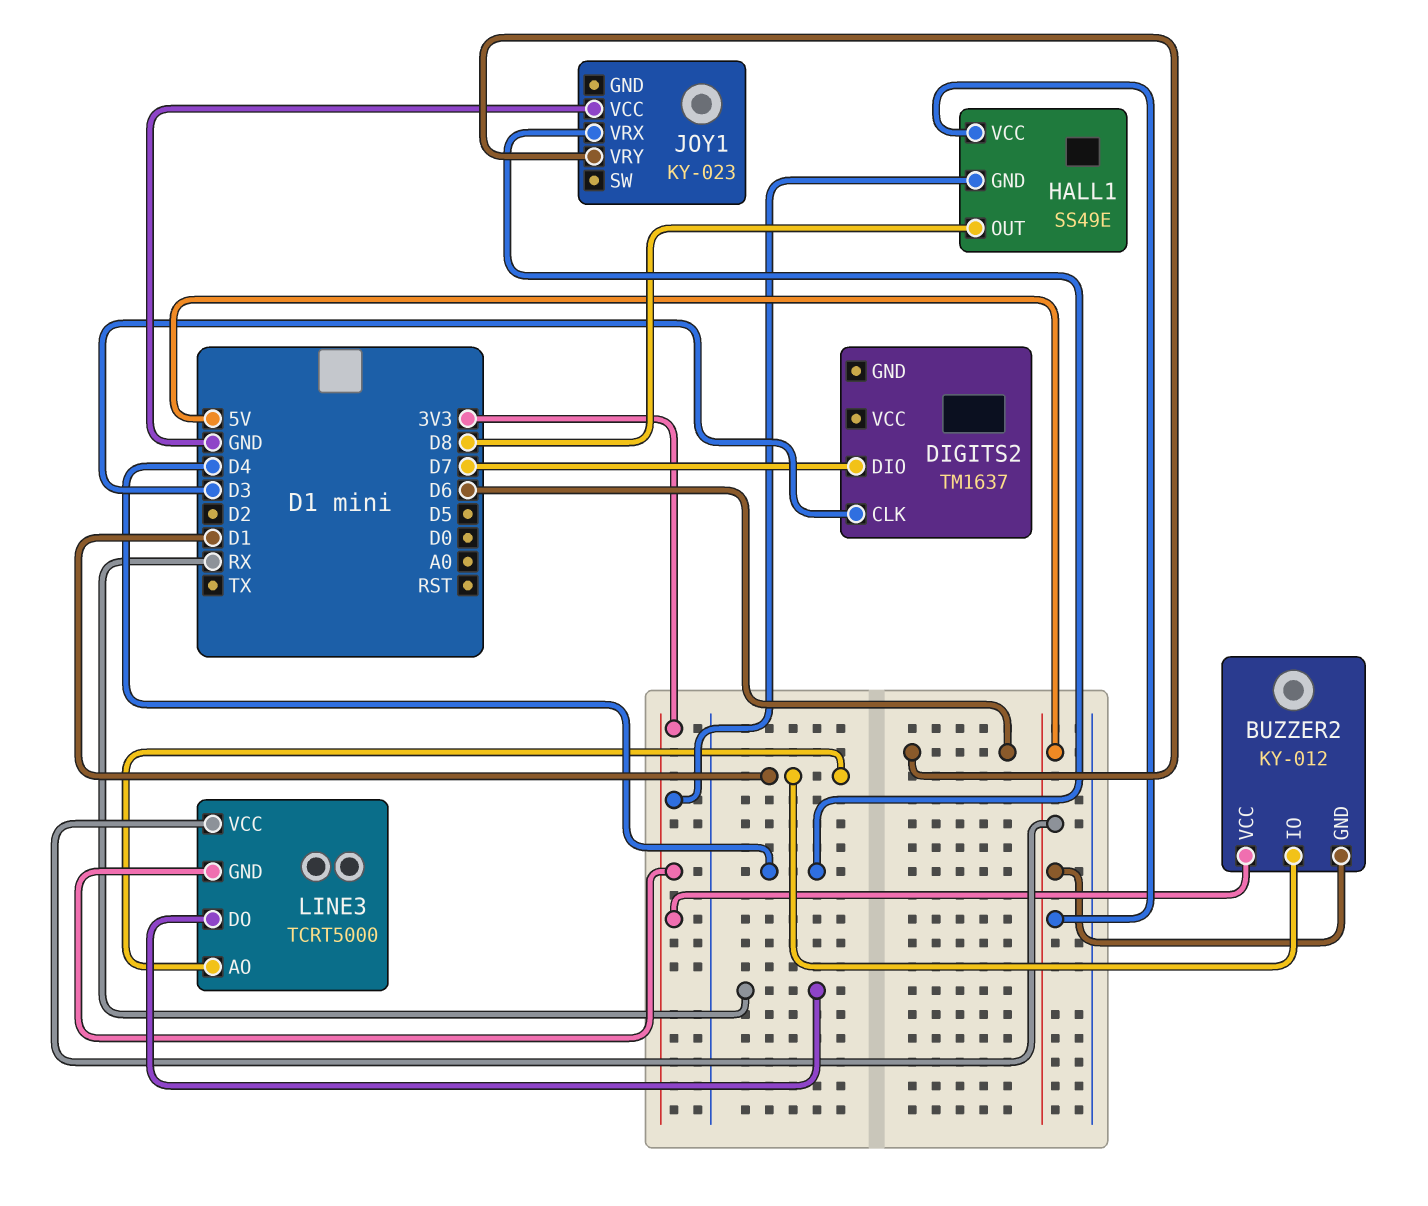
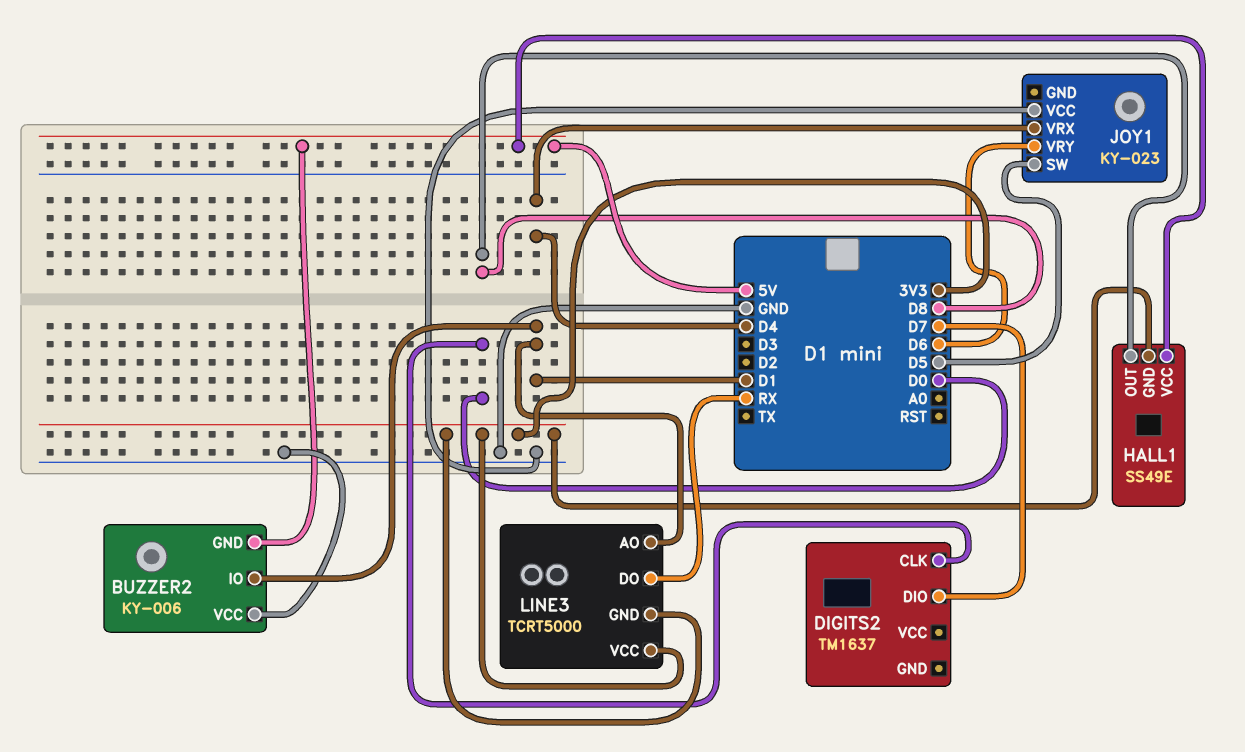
BUZZER2: KY-012 -> KY-006
BUZZER2 pin VCC: 3V3 -> GND
DIGITS2 pin CLK: D3 -> D0
JOY1 pin SW: none -> D5
LINE3 pin VCC: 5V -> 3V3

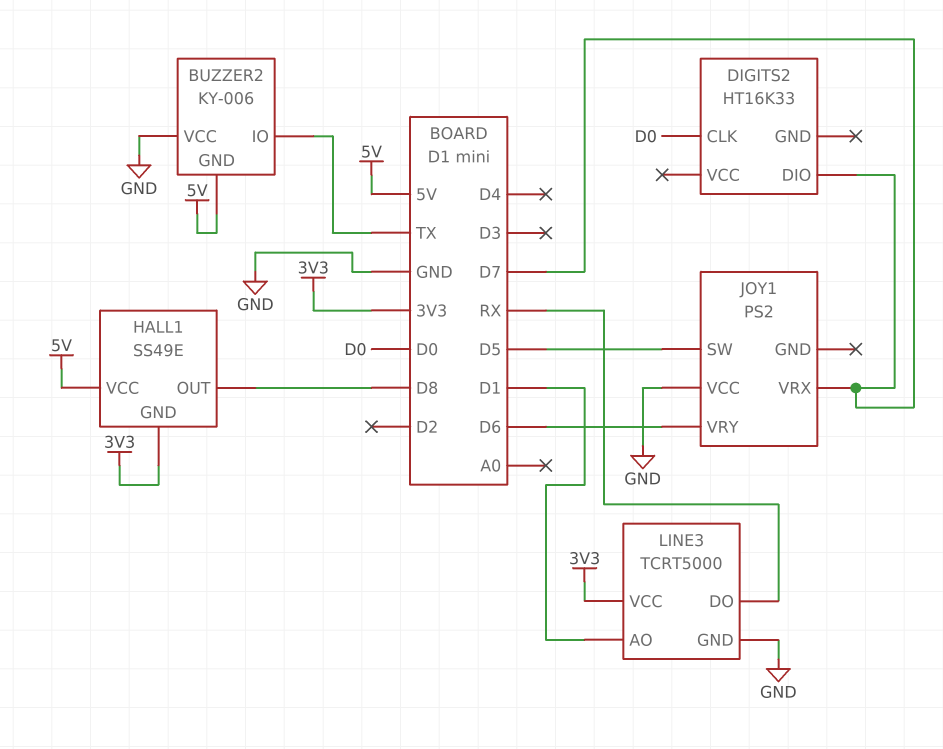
BUZZER2 pin IO: D1 -> TX
DIGITS2: TM1637 -> HT16K33
JOY1: KY-023 -> PS2
JOY1 pin VRX: D4 -> D7
LINE3 pin GND: 3V3 -> GND

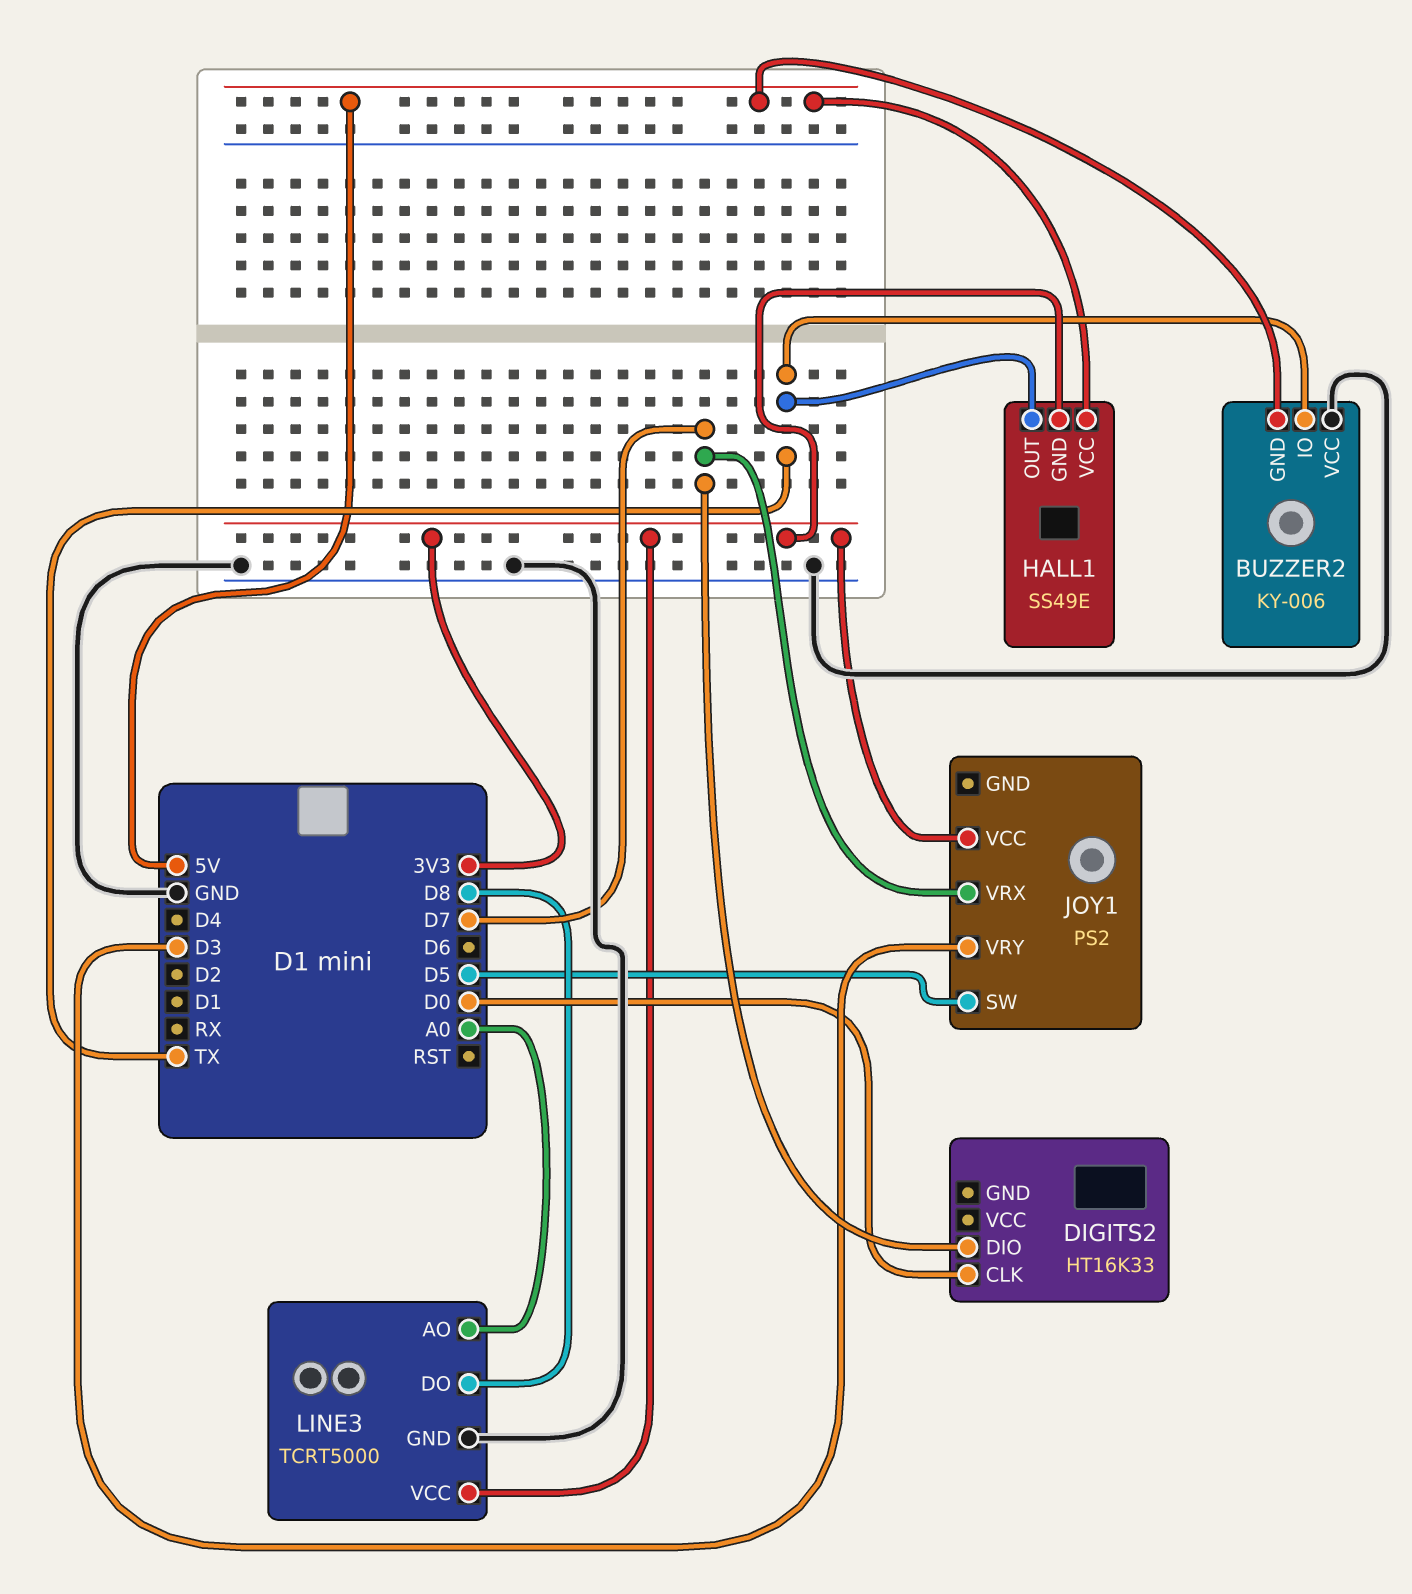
HALL1 pin OUT: D8 -> TX
JOY1 pin VCC: GND -> 3V3
JOY1 pin VRY: D6 -> D3
LINE3 pin AO: D1 -> A0
LINE3 pin DO: RX -> D8

